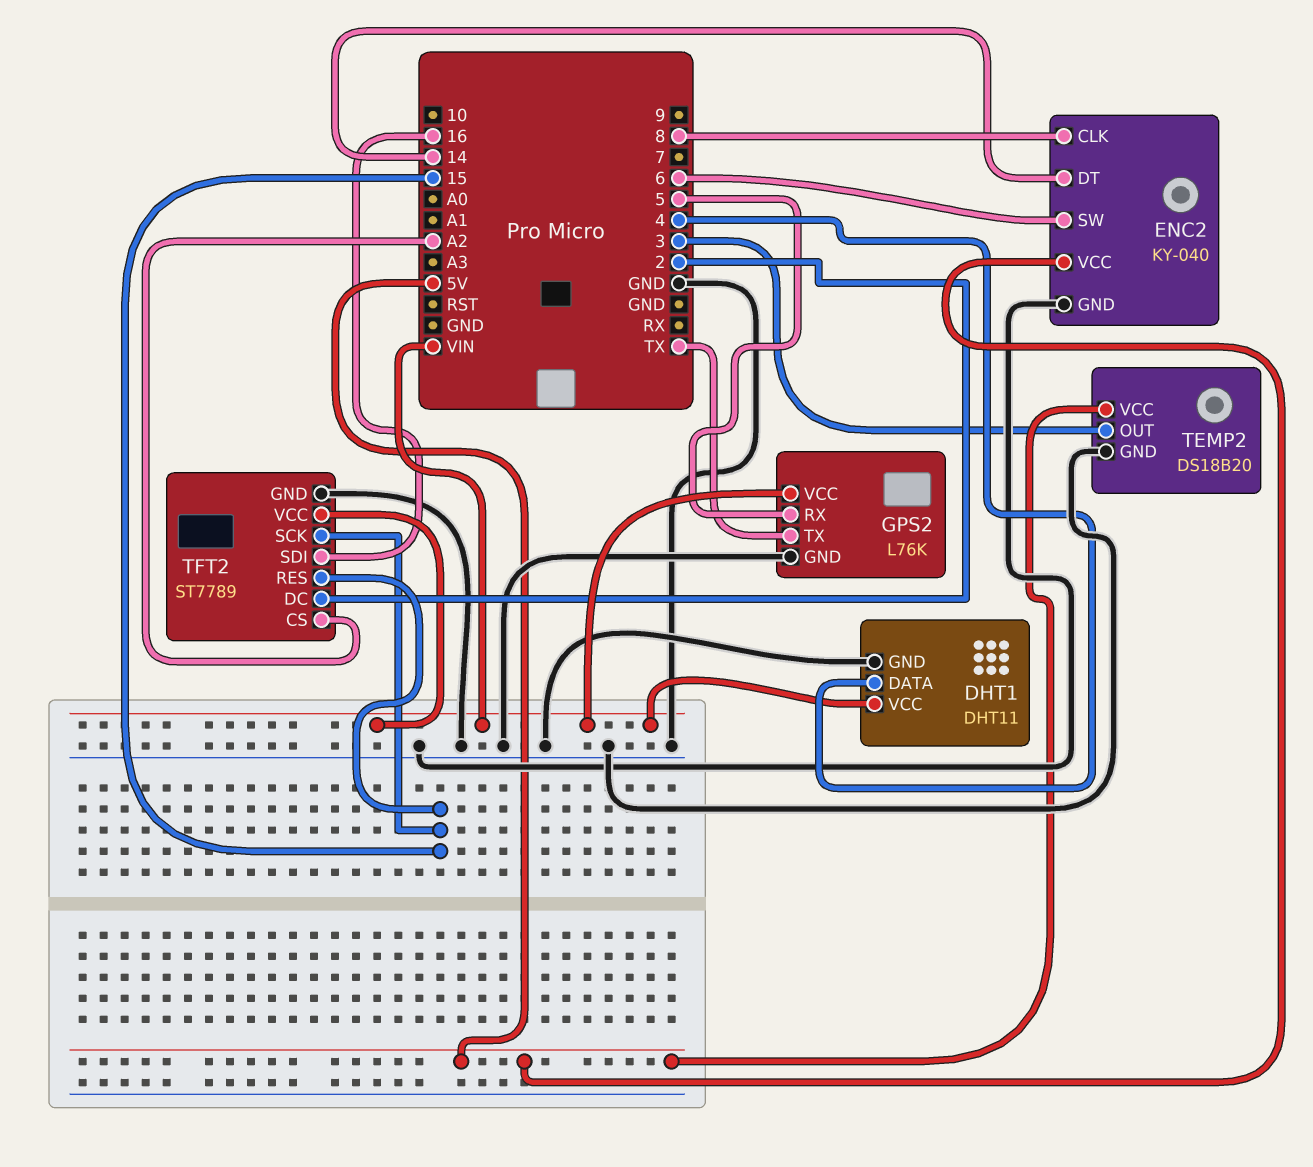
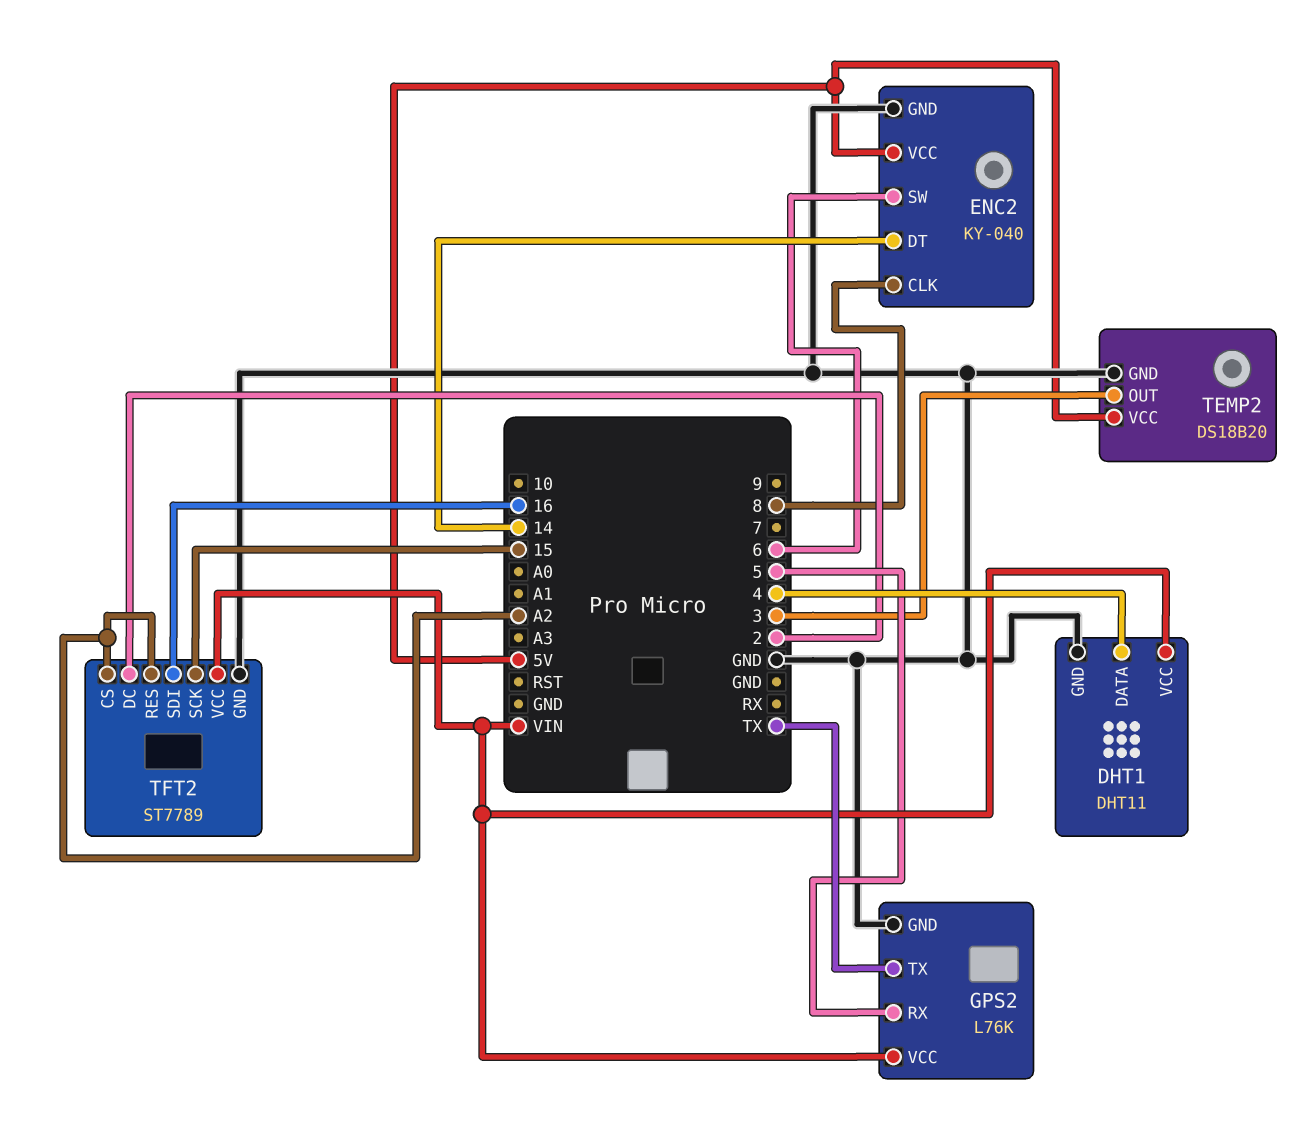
TFT2 pin RES: 15 -> A2

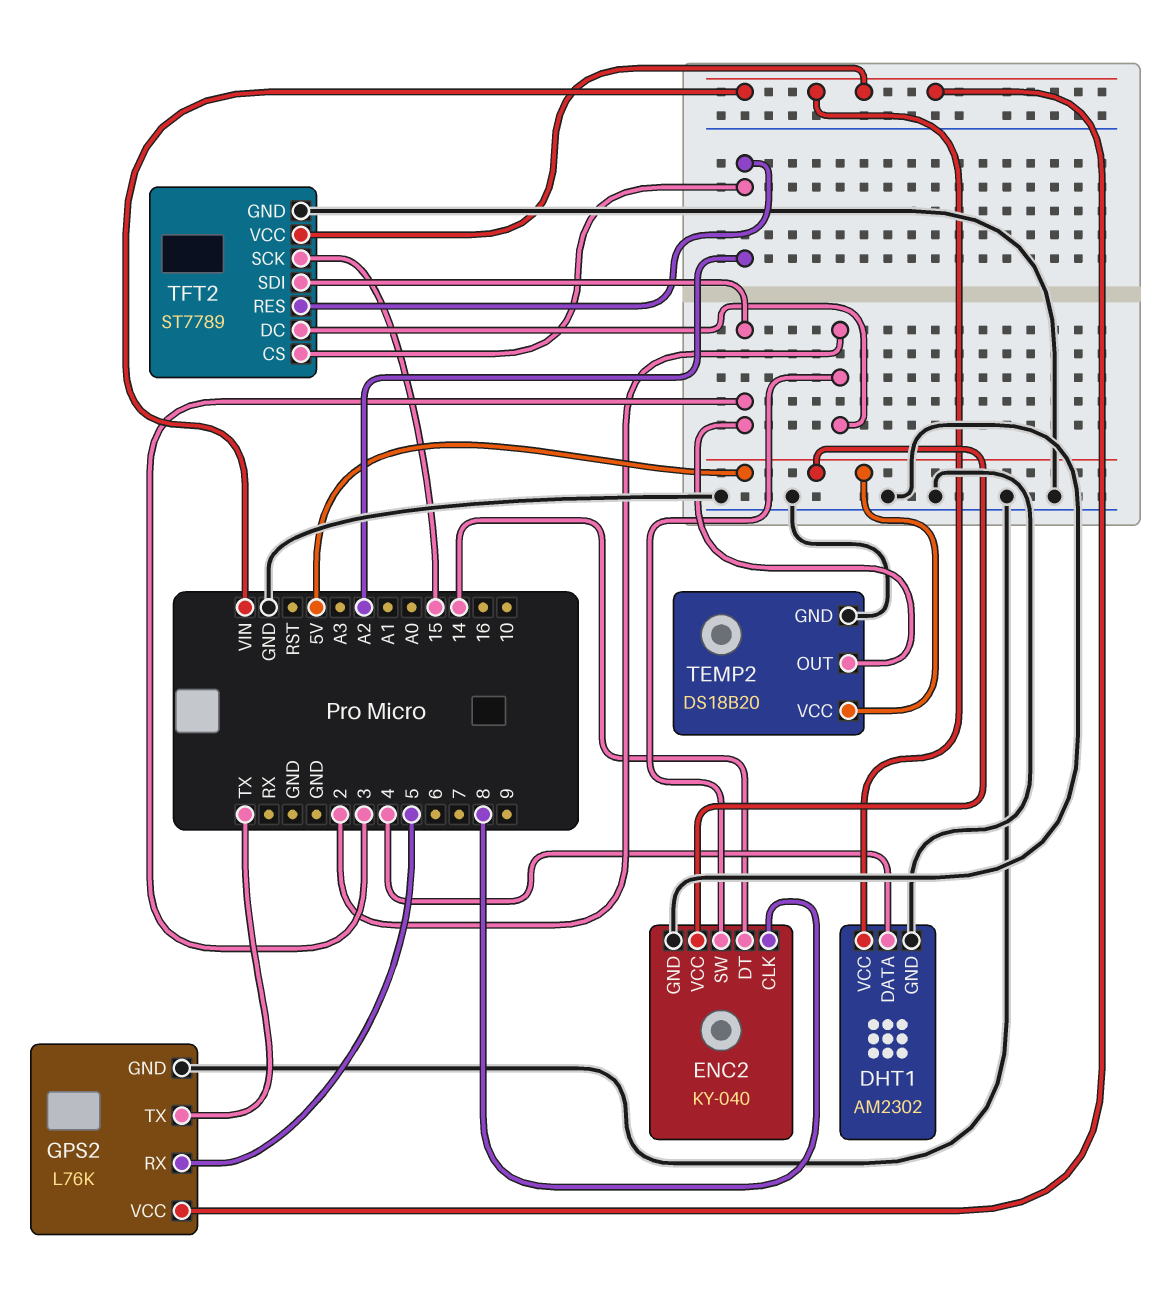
DHT1: DHT11 -> AM2302
ENC2 pin SW: 6 -> 2
TFT2 pin SDI: 16 -> 3

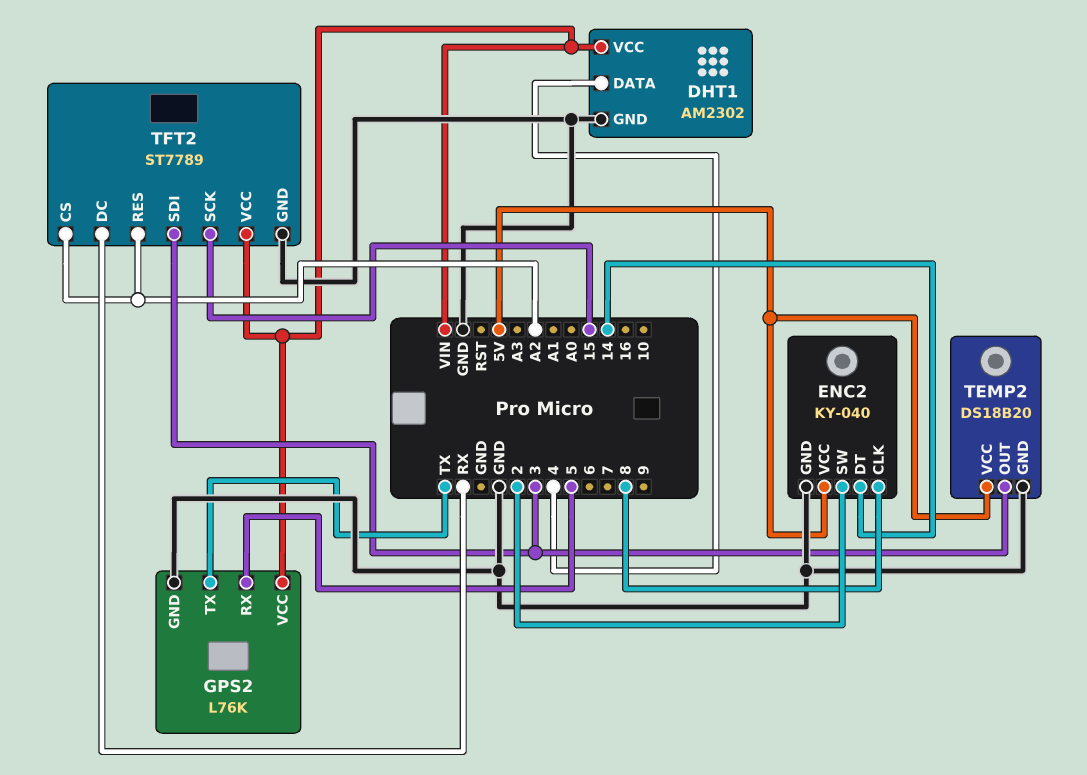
TFT2 pin DC: 2 -> RX

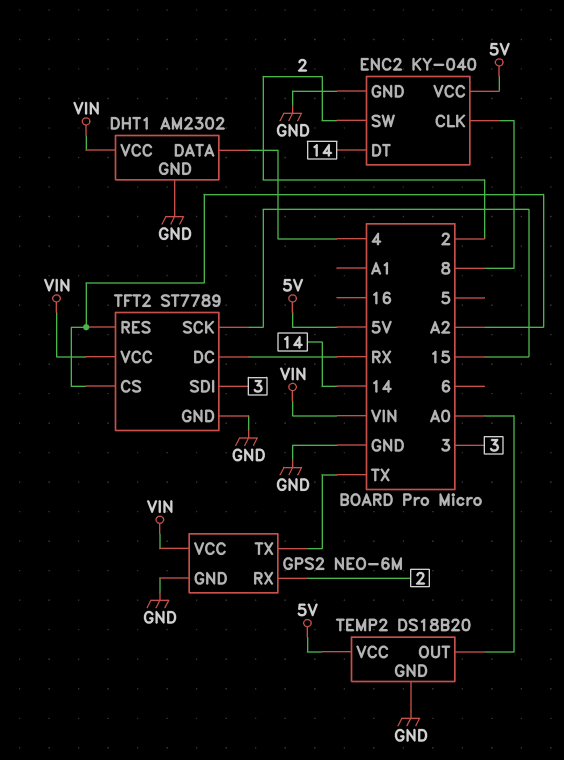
GPS2: L76K -> NEO-6M
GPS2 pin RX: 5 -> 2
TEMP2 pin OUT: 3 -> A0

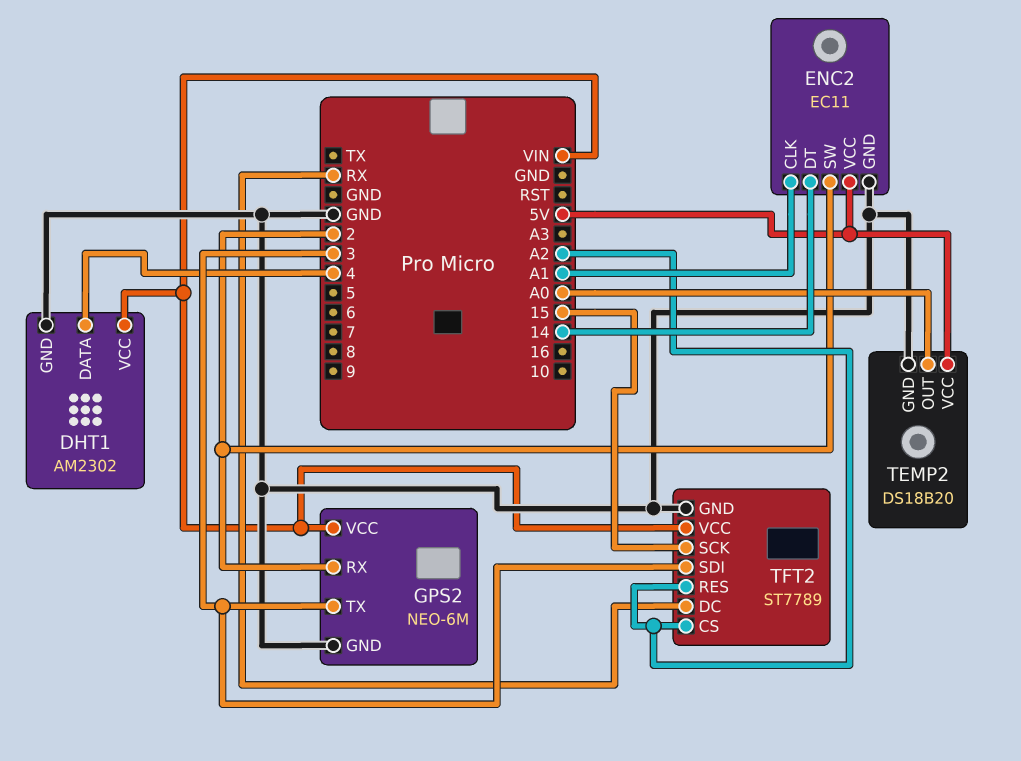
ENC2: KY-040 -> EC11
ENC2 pin CLK: 8 -> A1
GPS2 pin TX: TX -> 3

